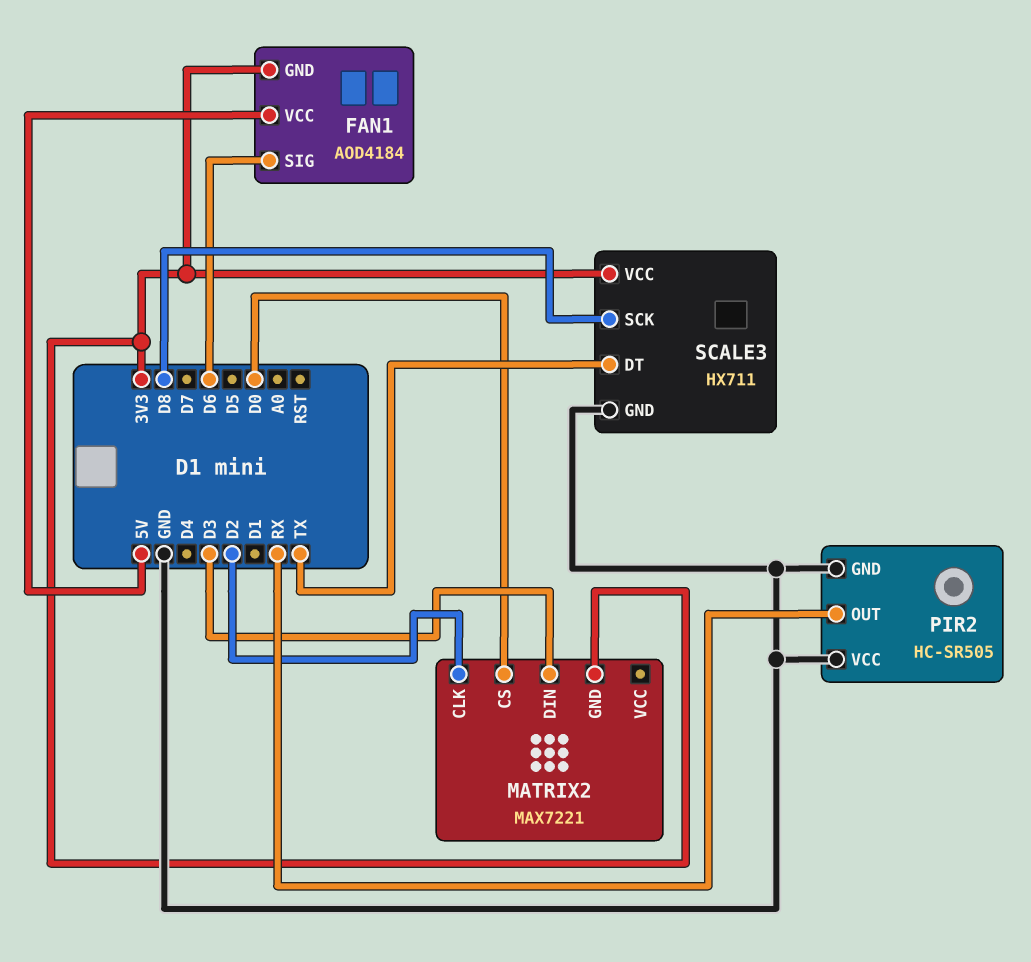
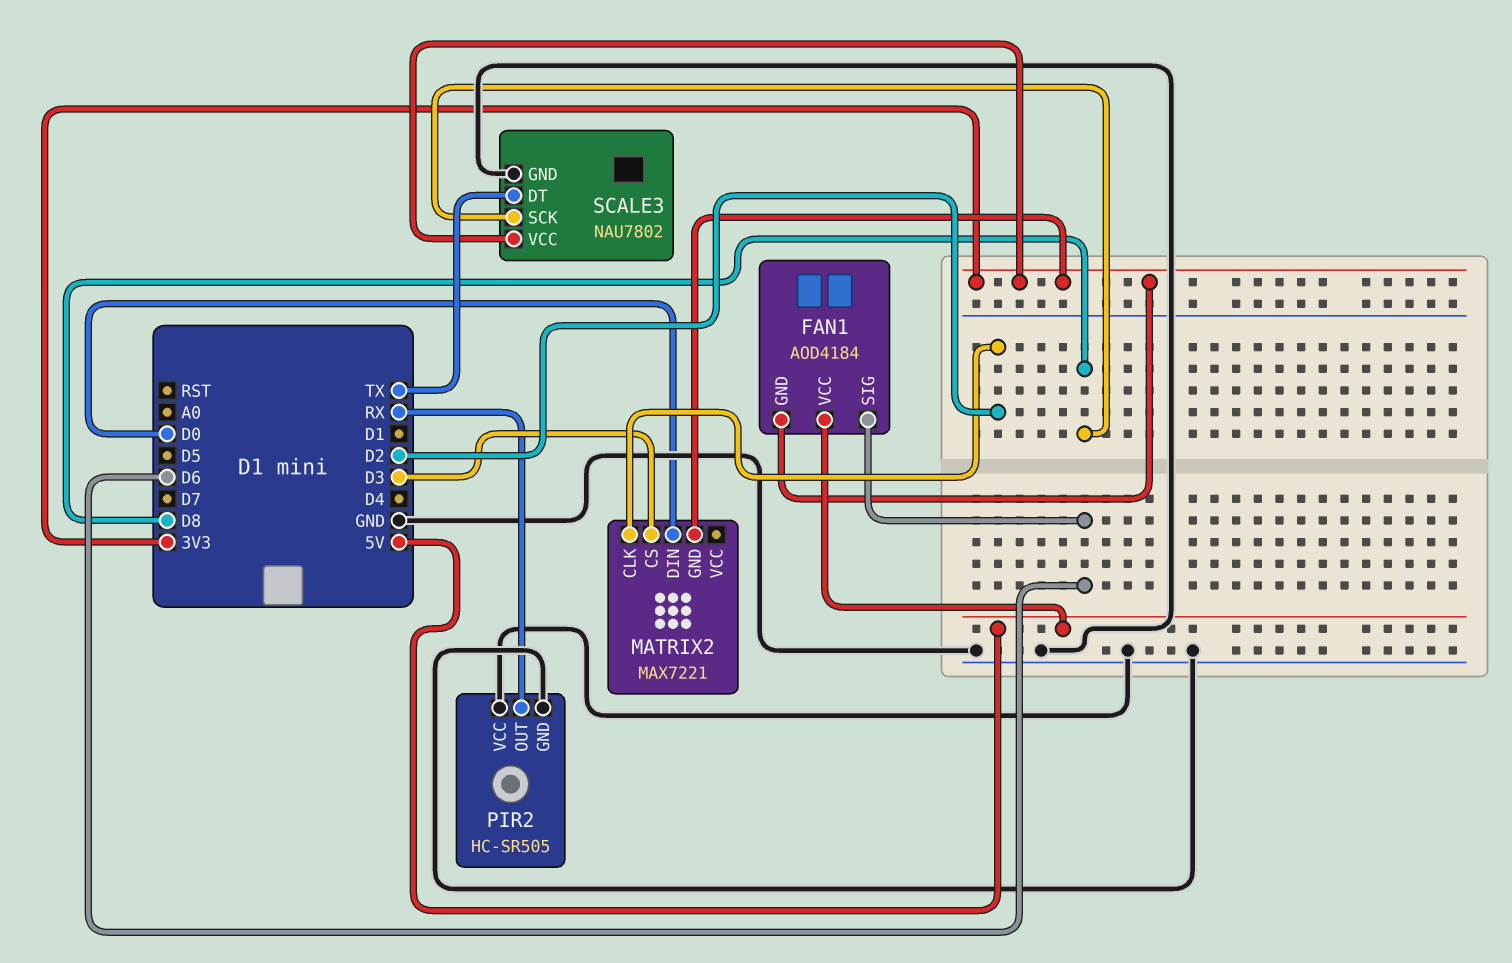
MATRIX2 pin CS: D0 -> D3
MATRIX2 pin DIN: D3 -> D0
SCALE3: HX711 -> NAU7802

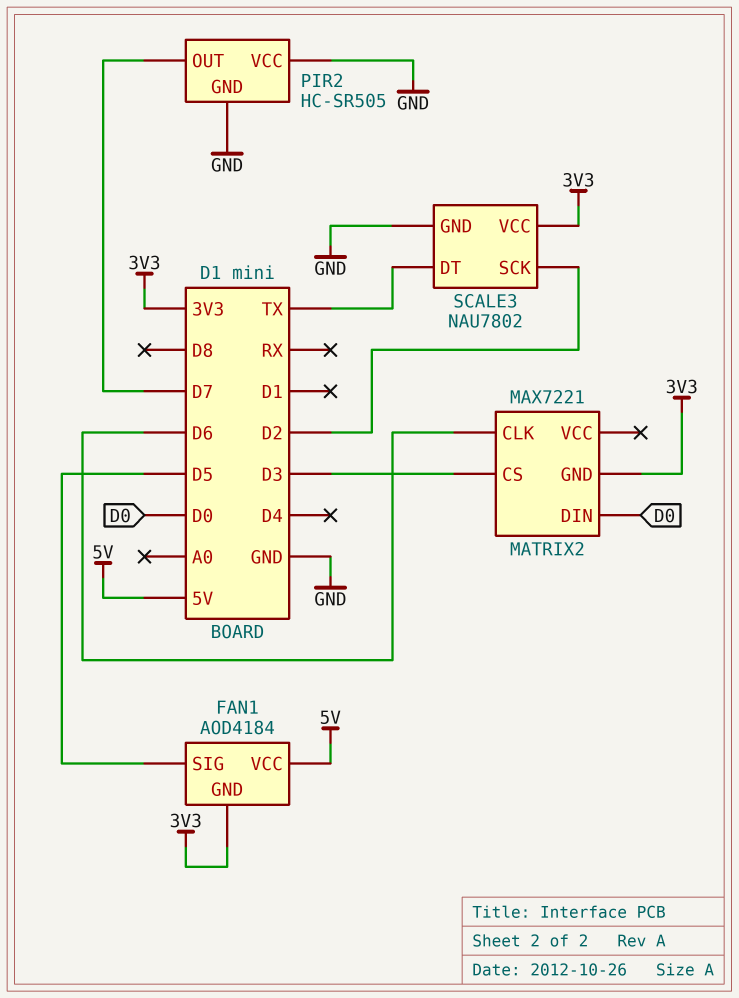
FAN1 pin SIG: D6 -> D5
MATRIX2 pin CLK: D2 -> D6
PIR2 pin OUT: RX -> D7
SCALE3 pin SCK: D8 -> D2

